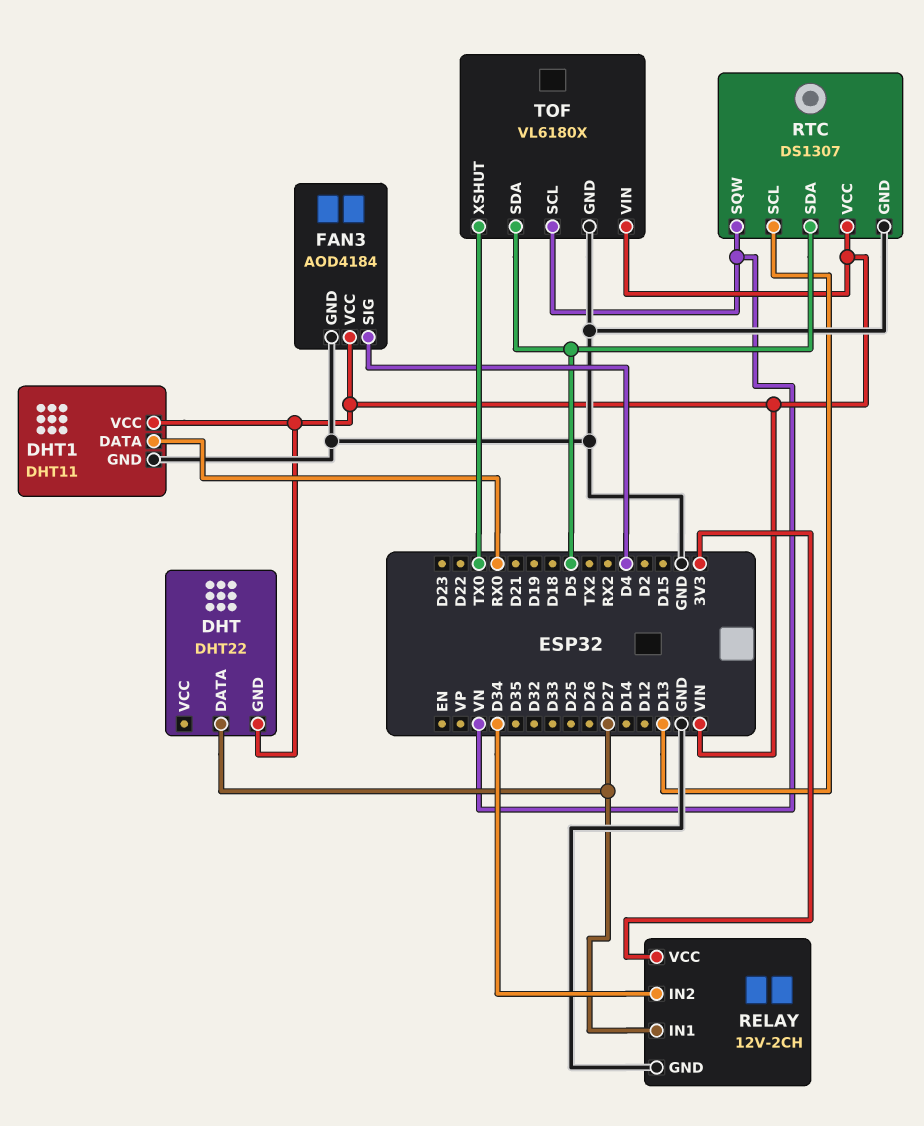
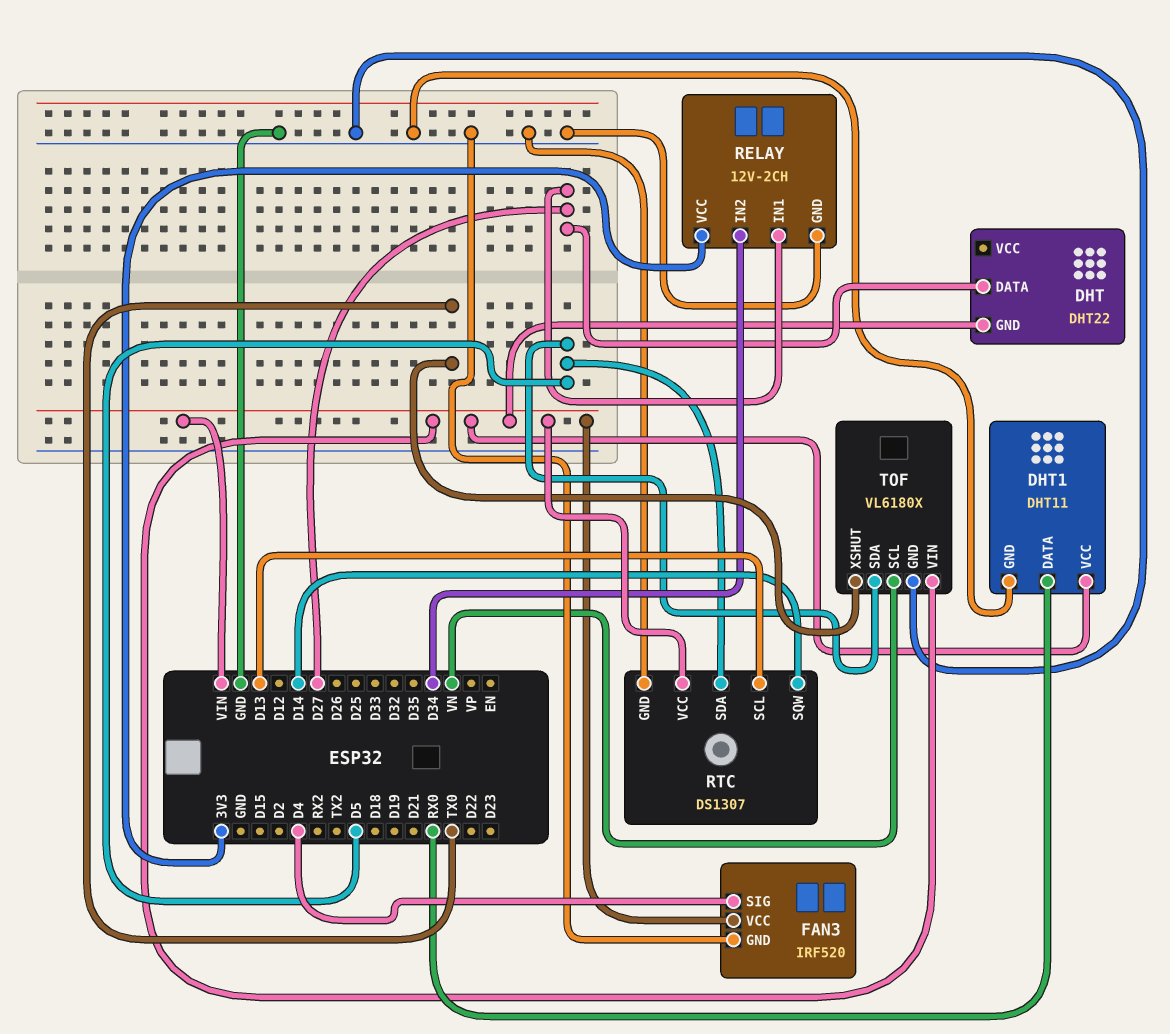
FAN3: AOD4184 -> IRF520
RTC pin SQW: VN -> D14

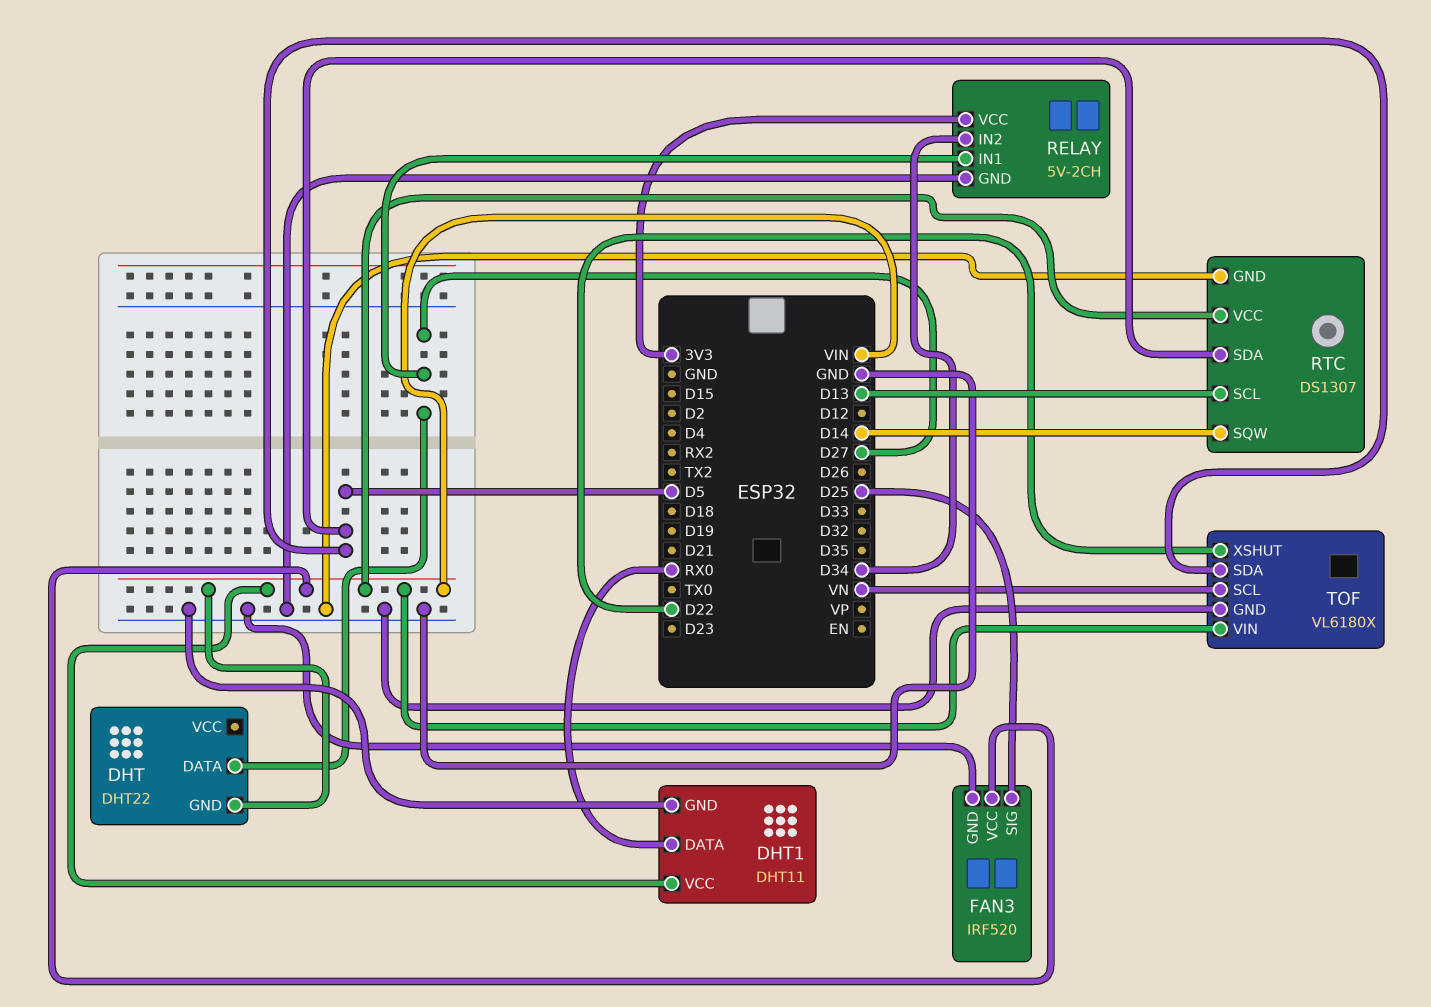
FAN3 pin SIG: D4 -> D25
RELAY: 12V-2CH -> 5V-2CH
TOF pin XSHUT: TX0 -> D22

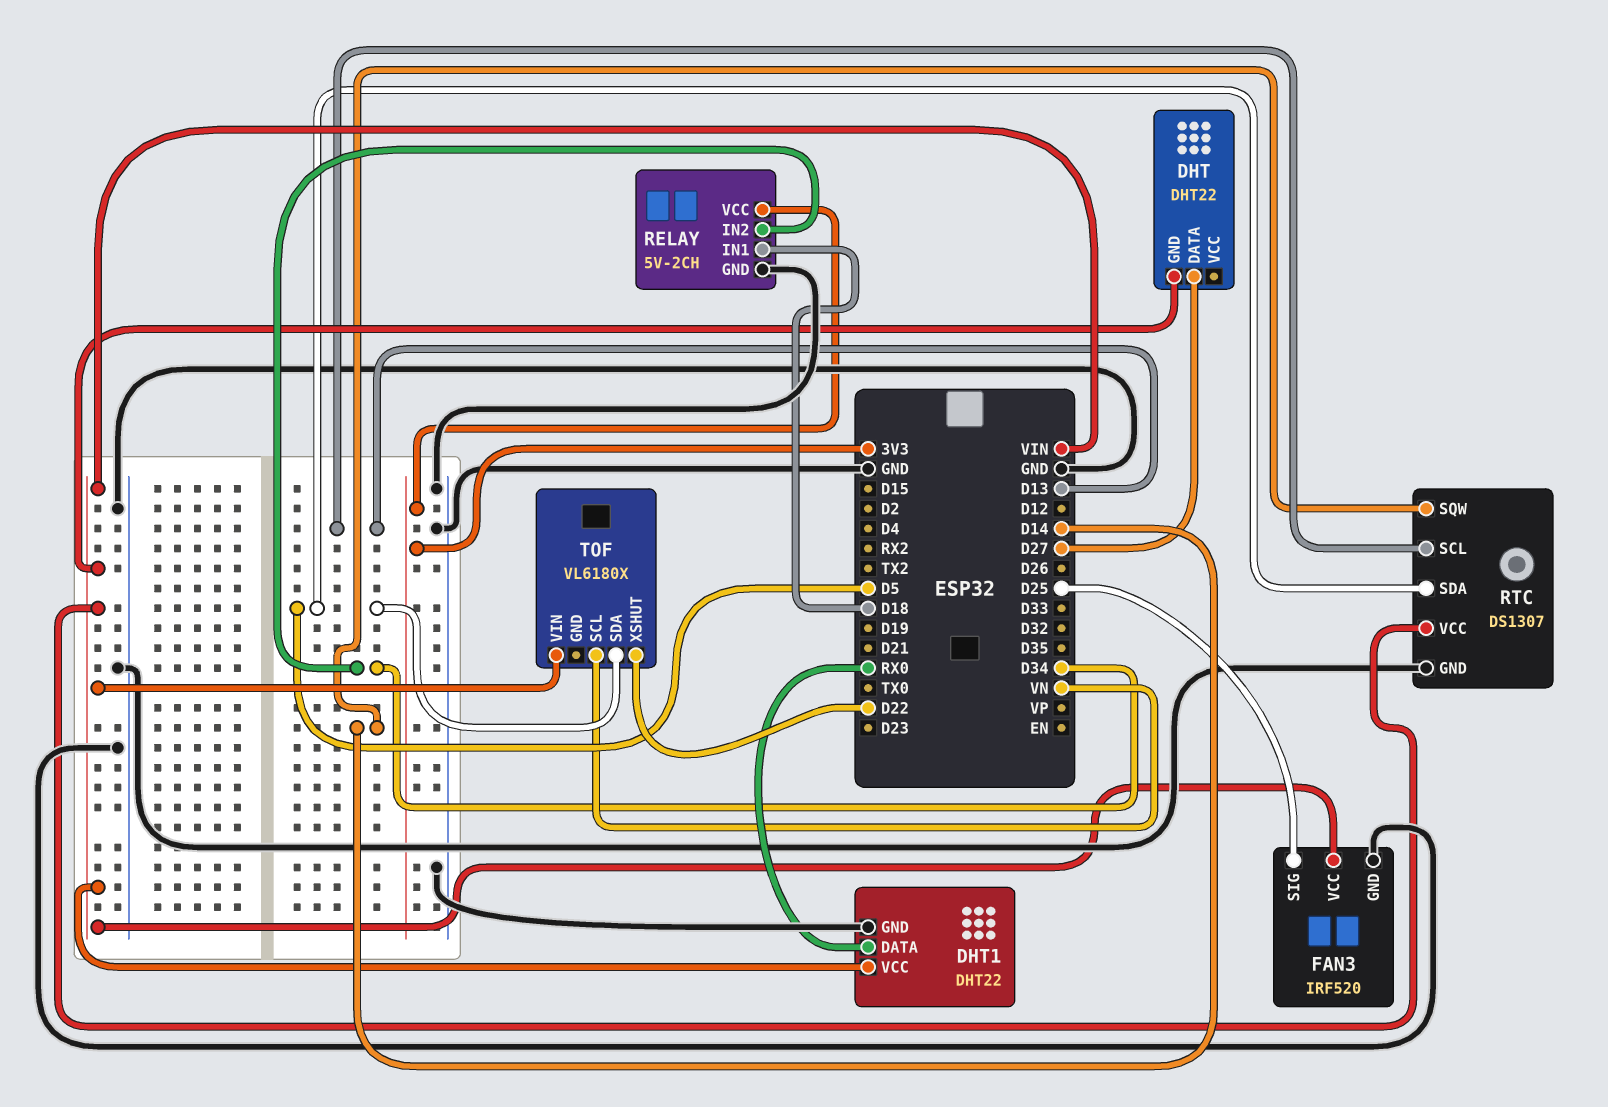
DHT1: DHT11 -> DHT22
RELAY pin IN1: D27 -> D18
TOF pin GND: GND -> none

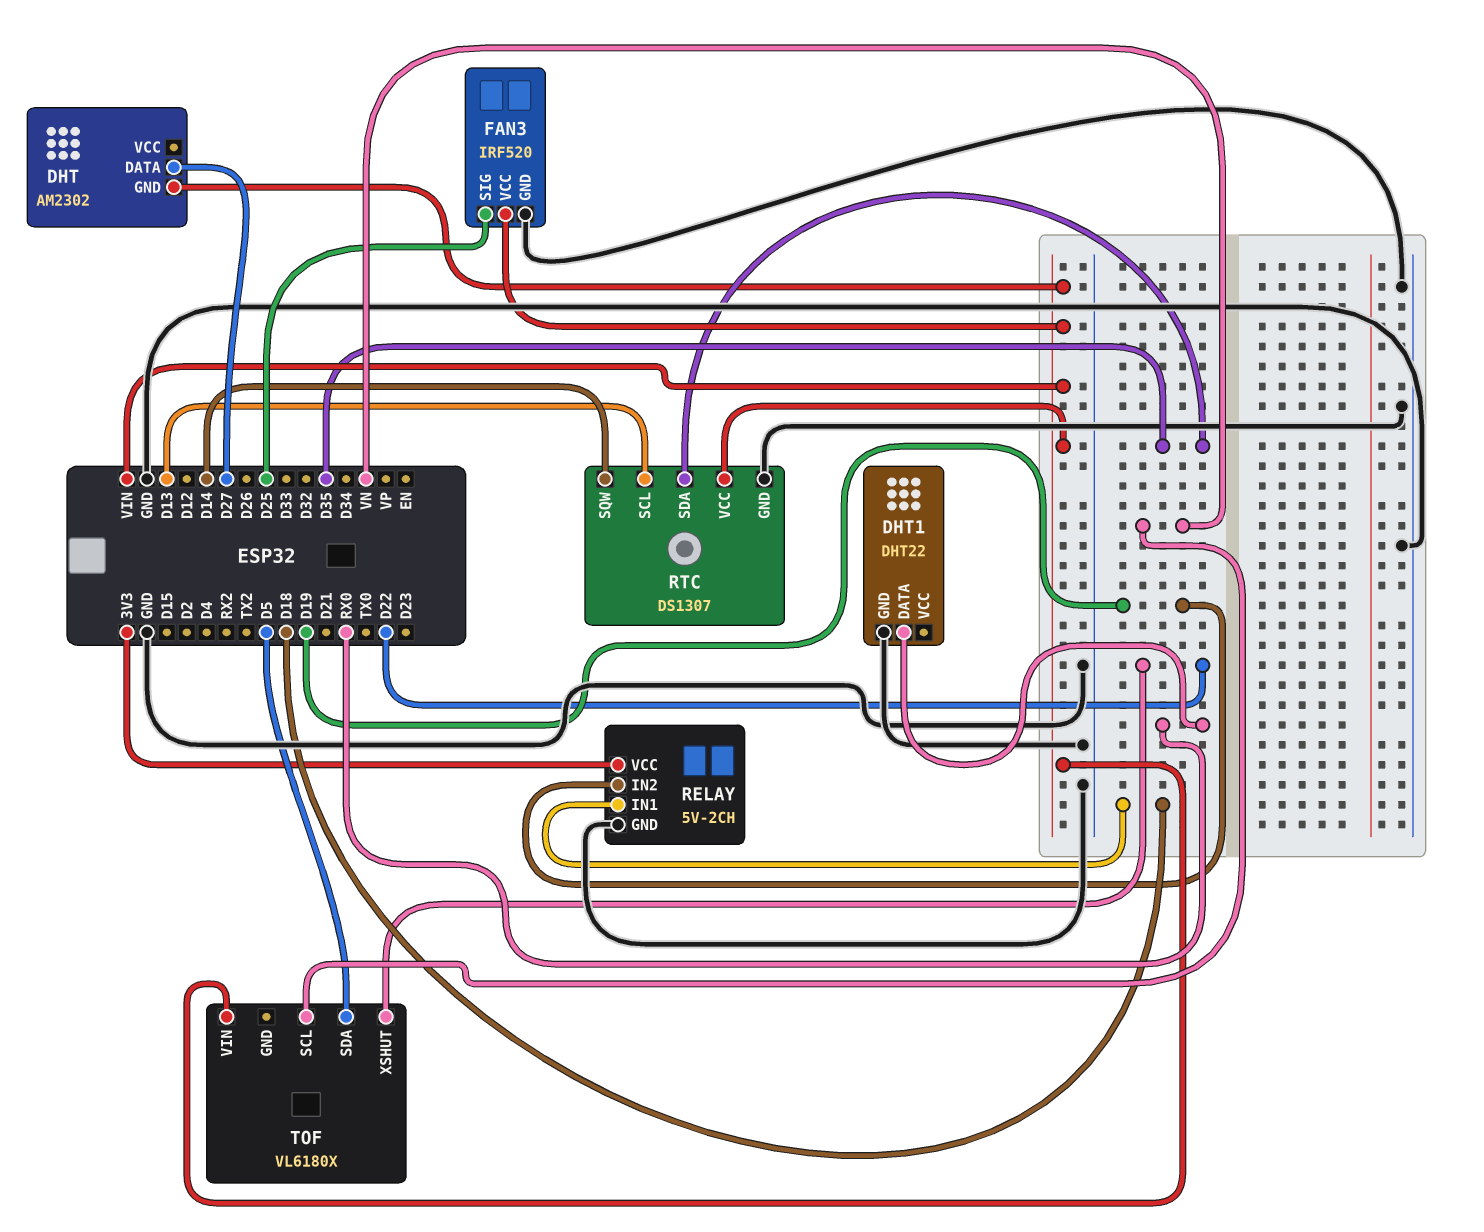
DHT: DHT22 -> AM2302
DHT1 pin VCC: VIN -> none
RELAY pin IN2: D34 -> D19
RTC pin SDA: D5 -> D35

